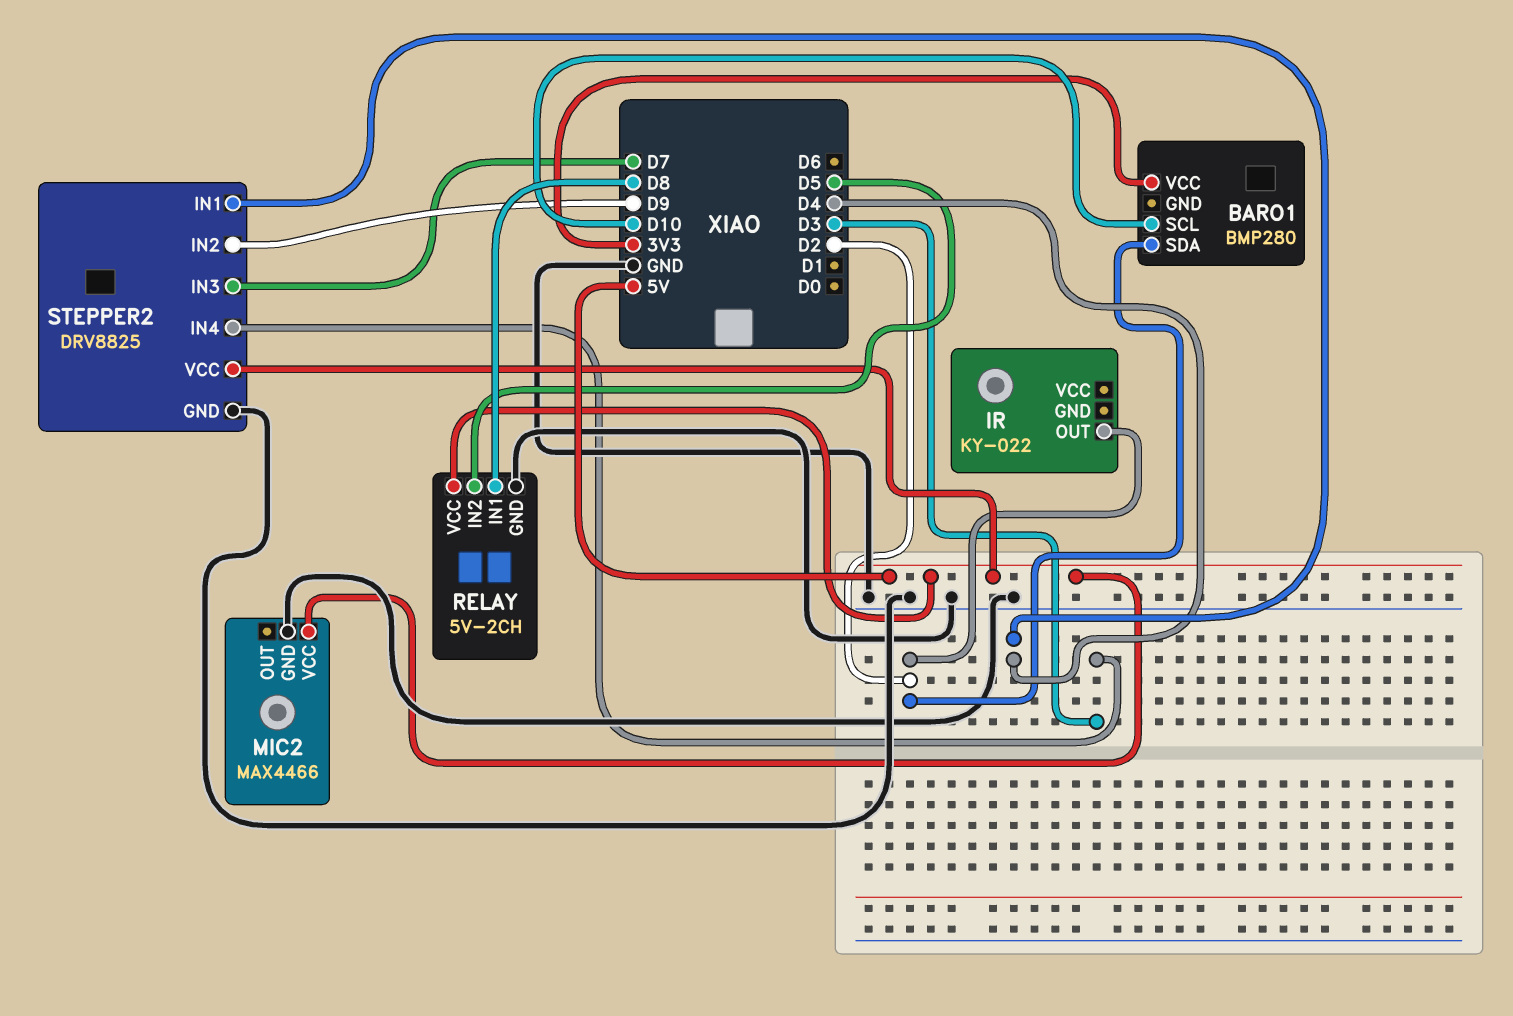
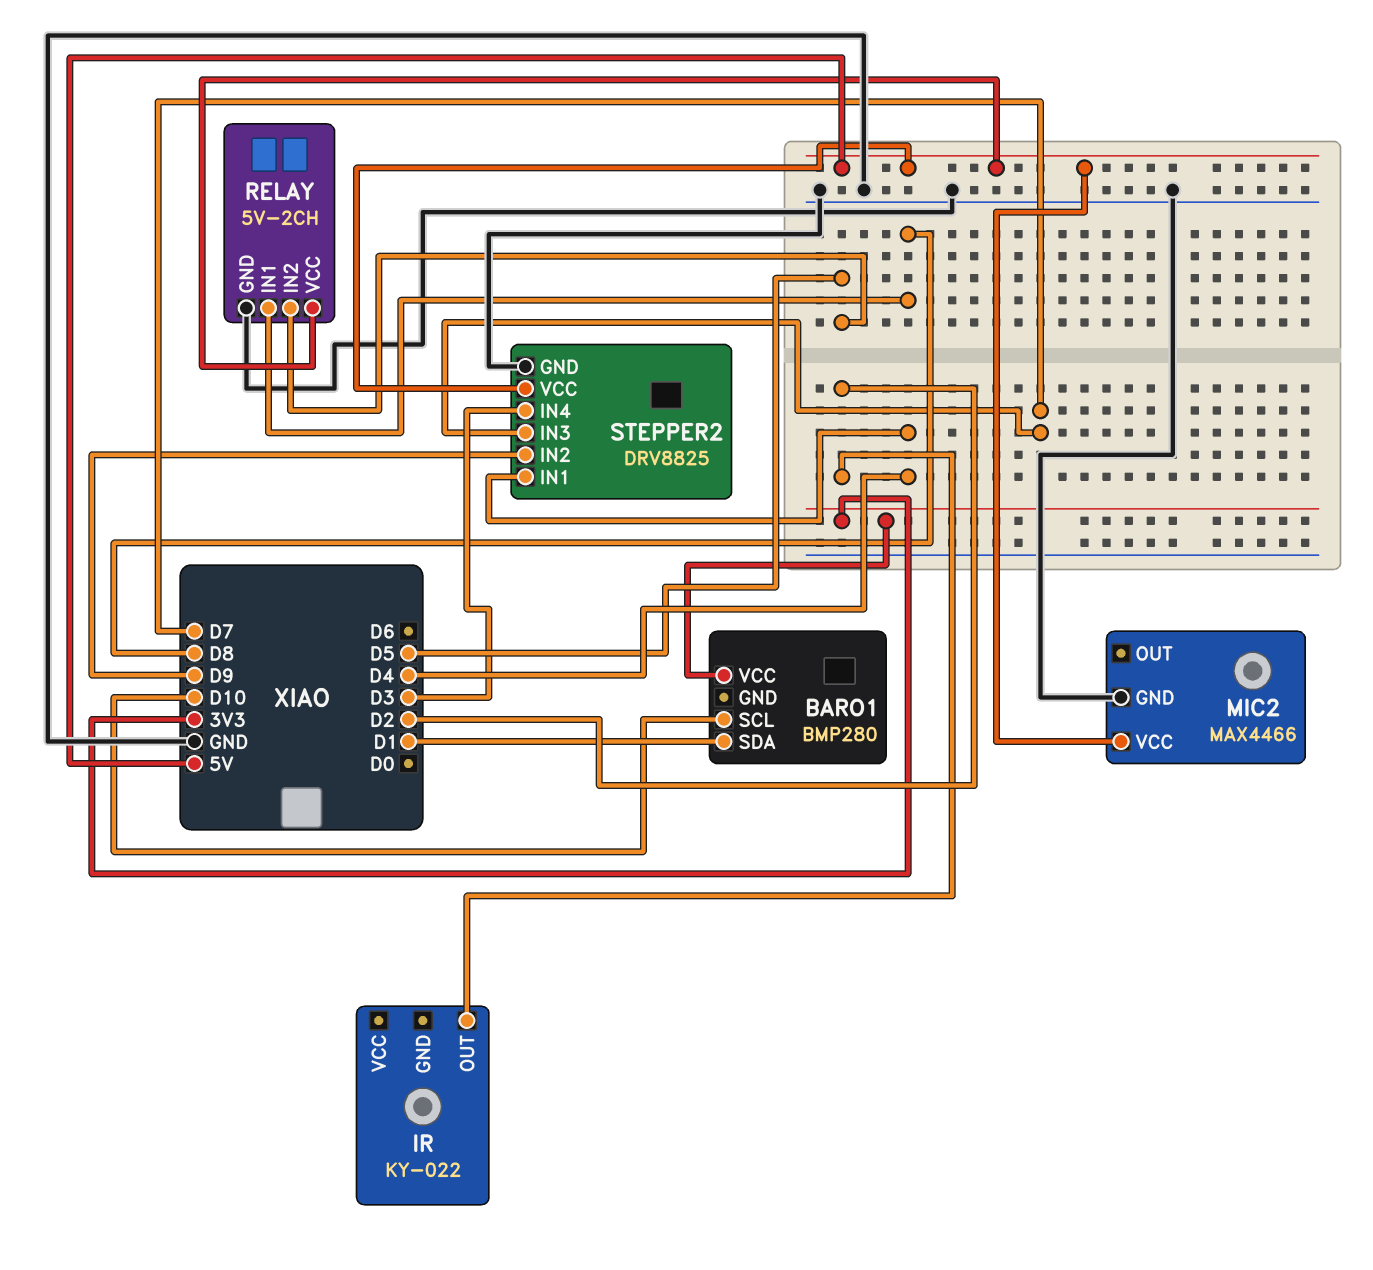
BARO1 pin SDA: D2 -> D1

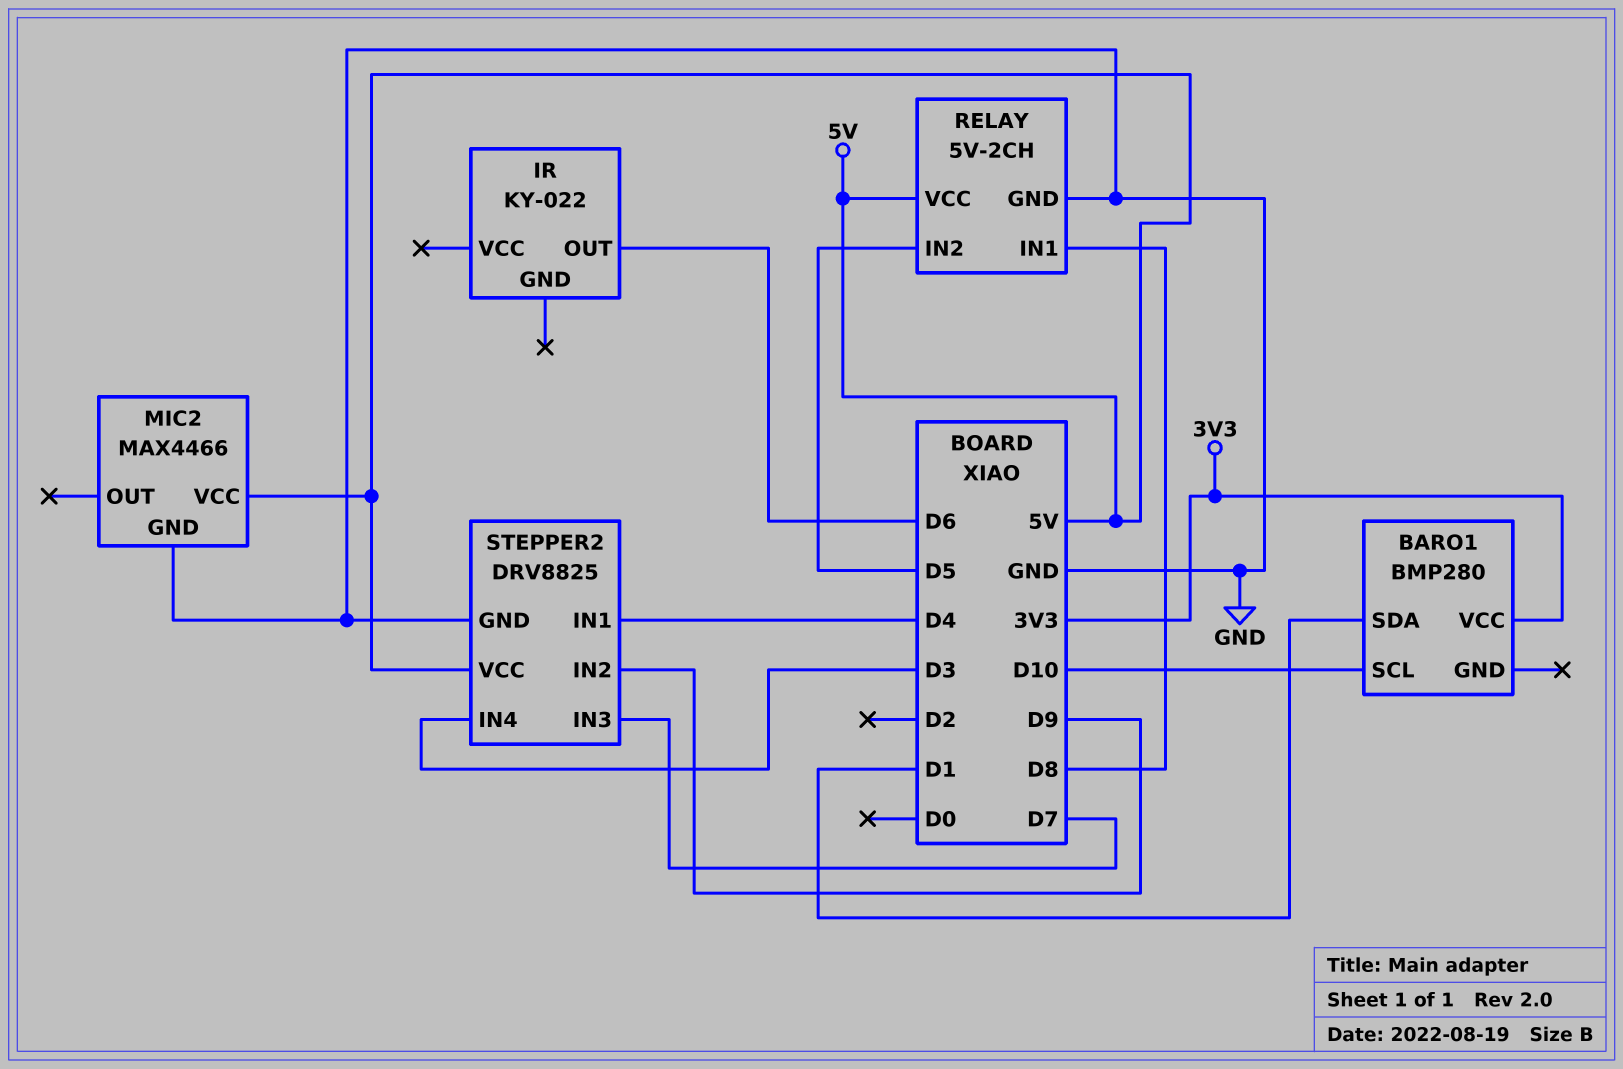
IR pin OUT: D2 -> D6

